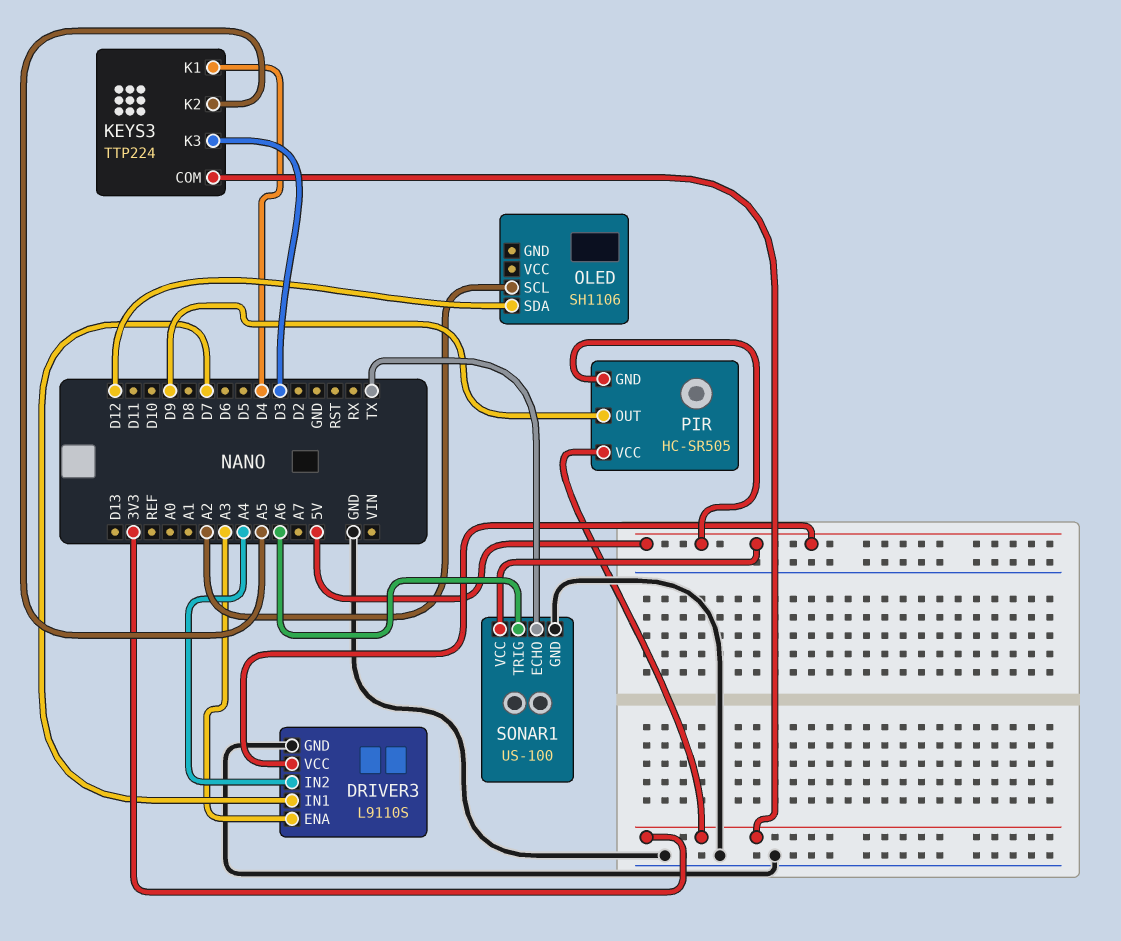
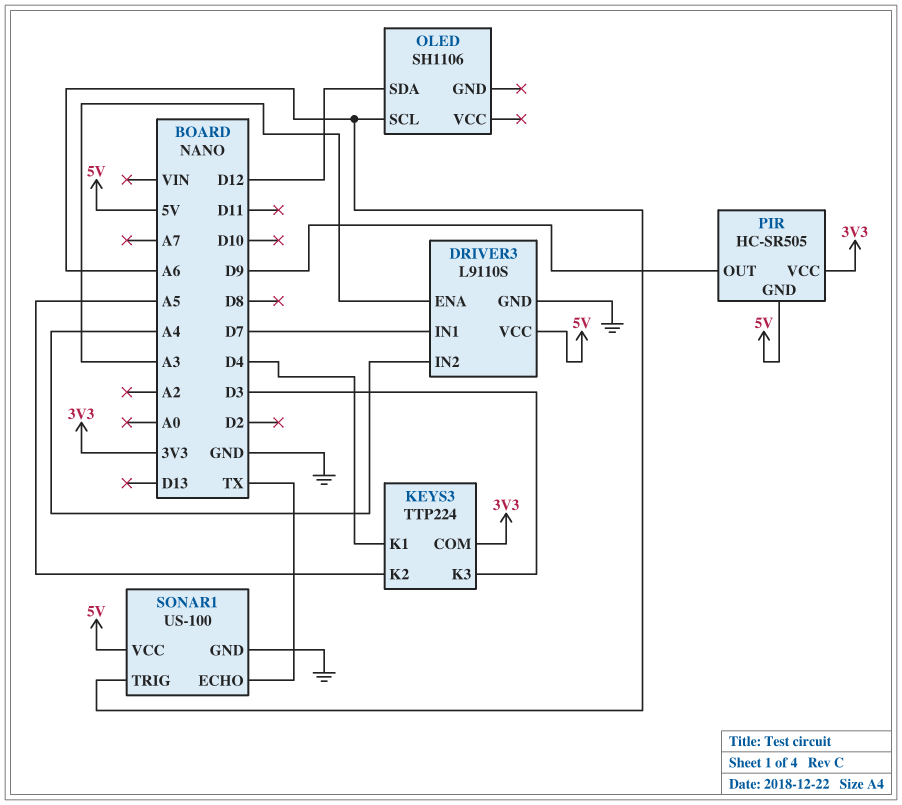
OLED pin SCL: A2 -> A6

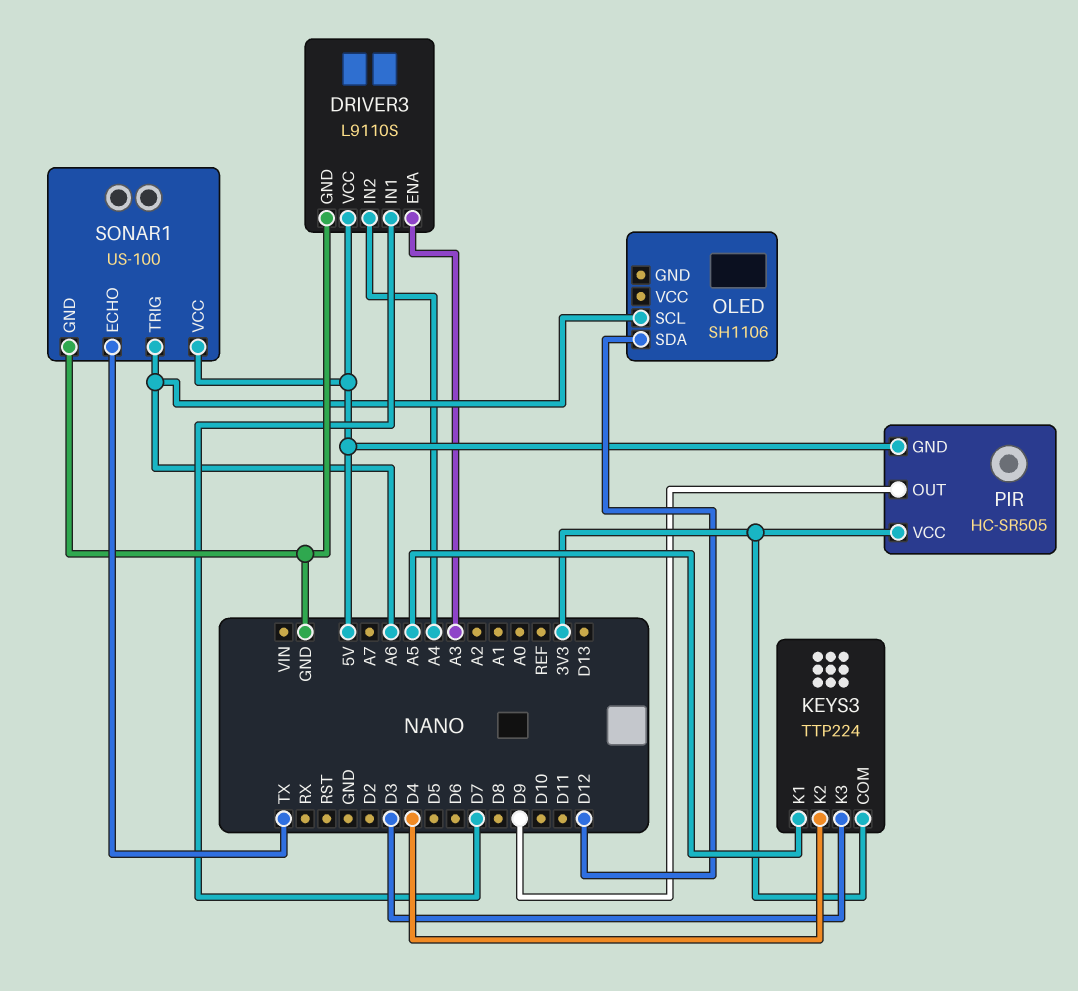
KEYS3 pin K1: D4 -> A5
KEYS3 pin K2: A5 -> D4

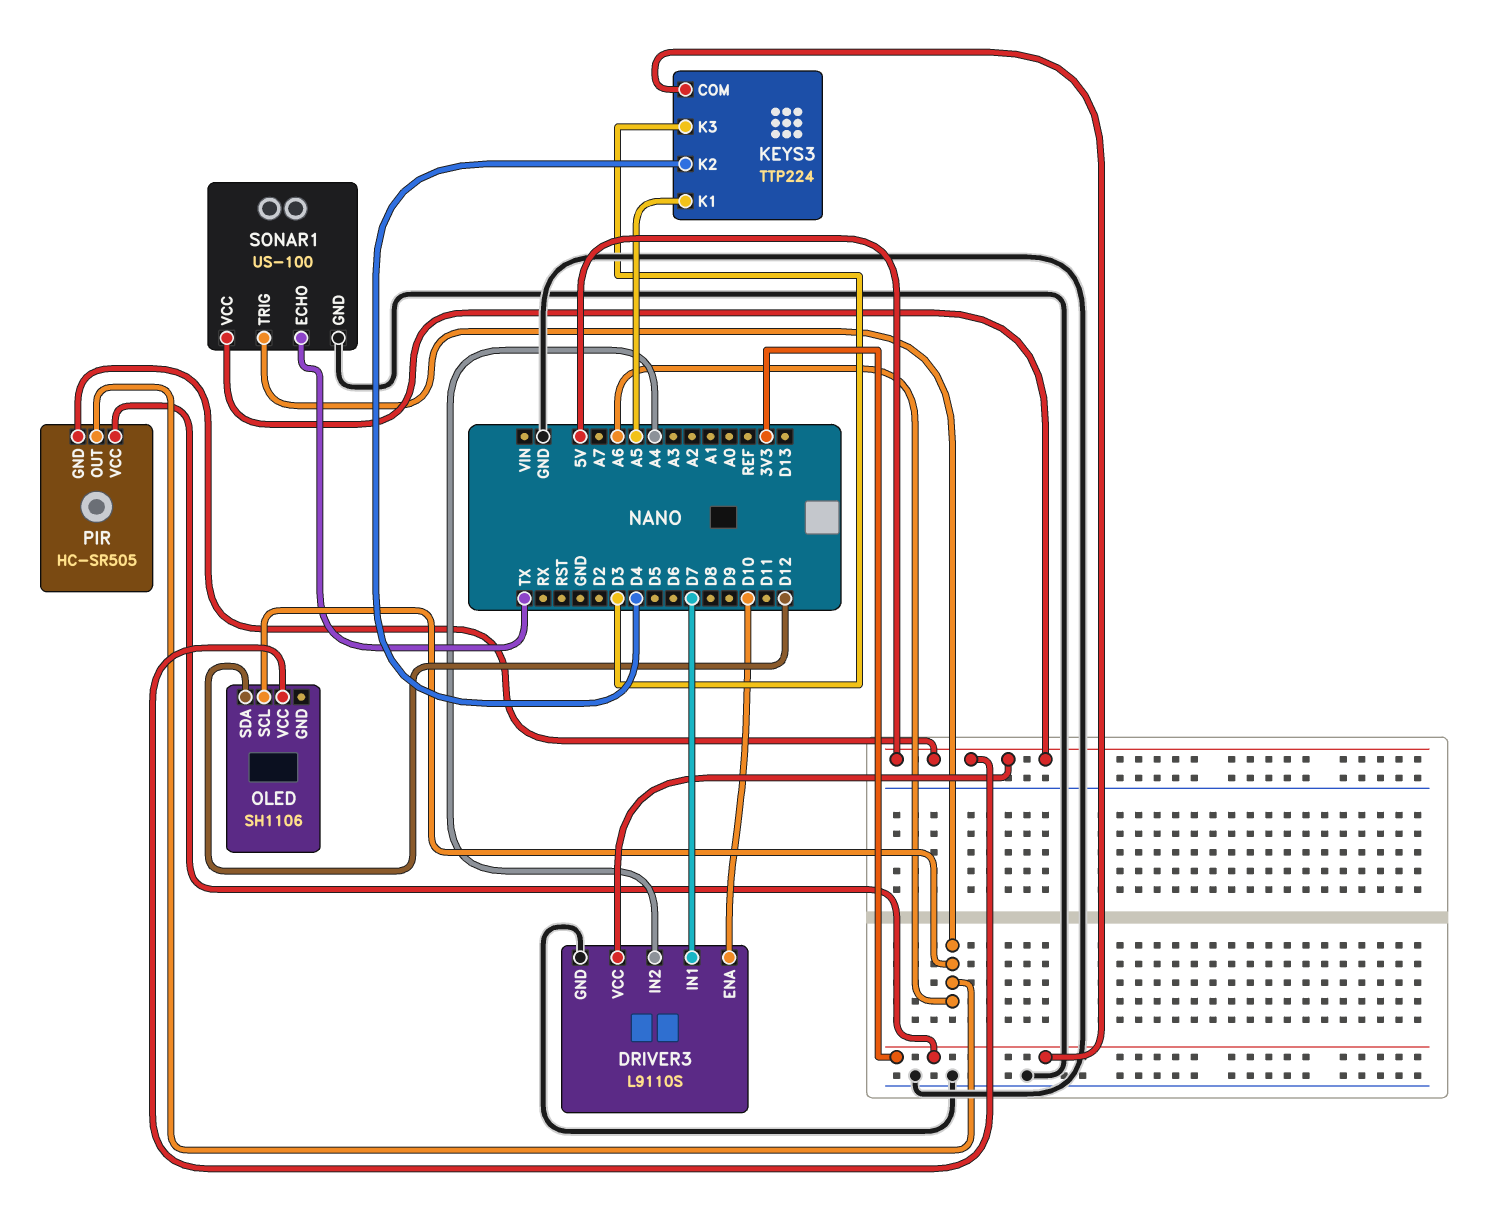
DRIVER3 pin ENA: A3 -> D10
OLED pin VCC: none -> 5V
PIR pin OUT: D9 -> A6

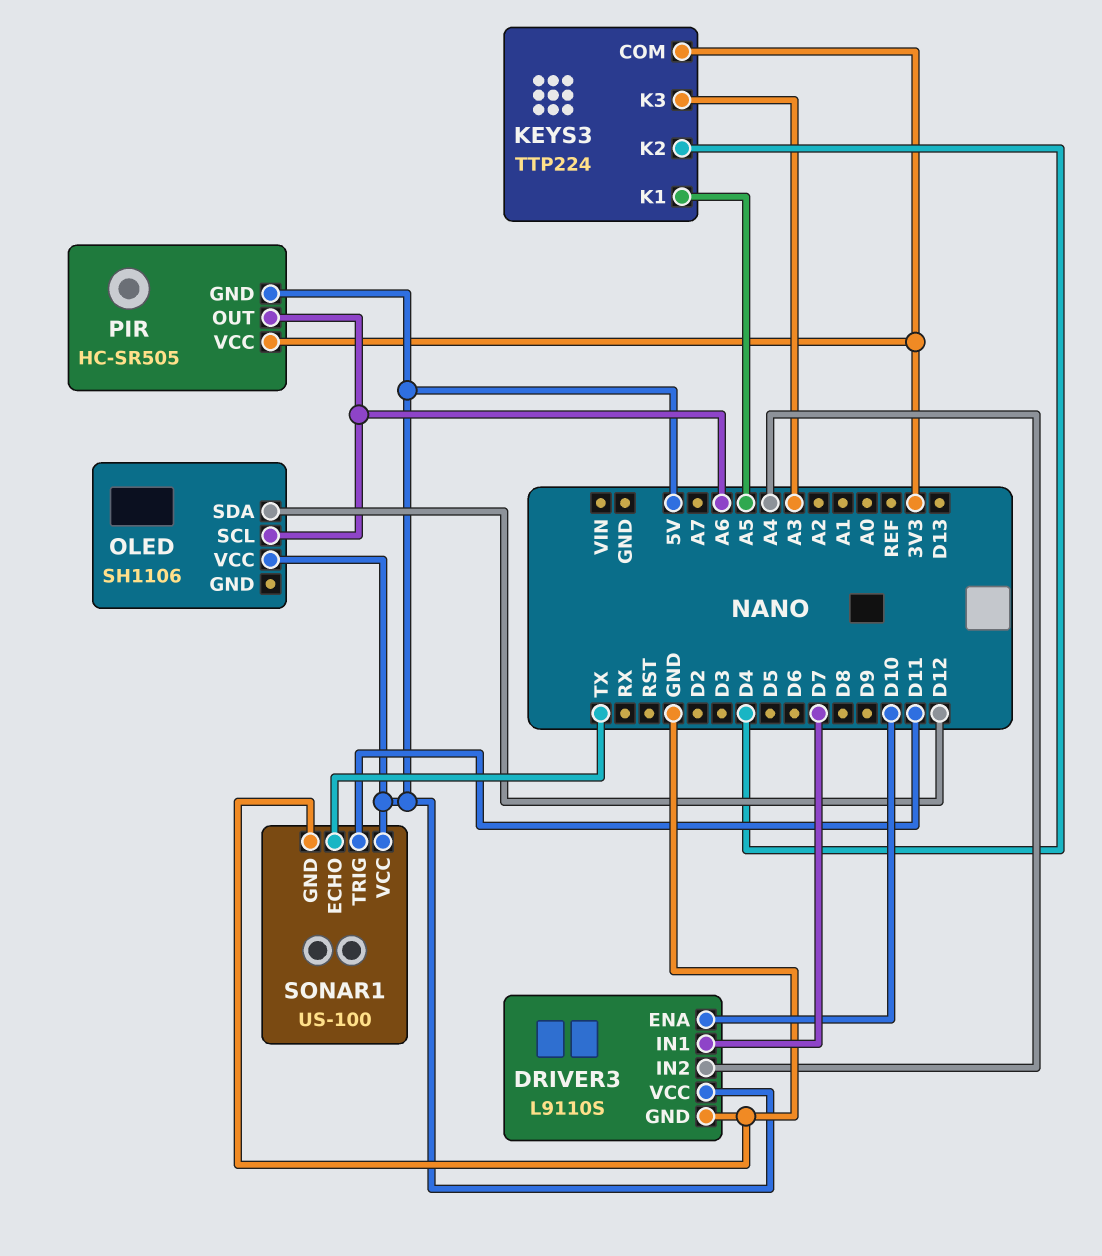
KEYS3 pin K3: D3 -> A3
SONAR1 pin TRIG: A6 -> D11

